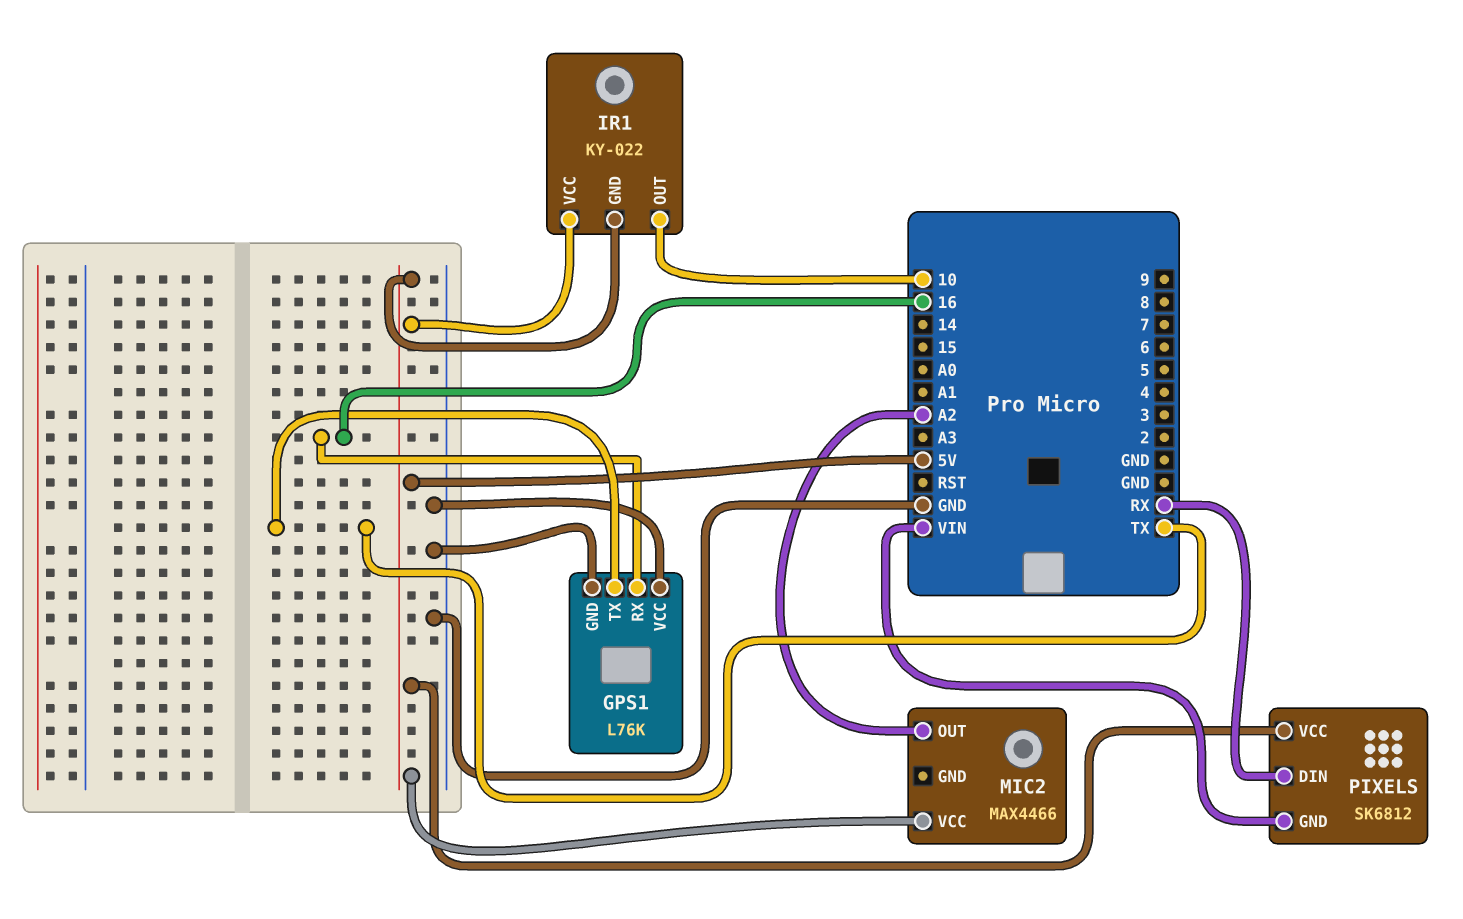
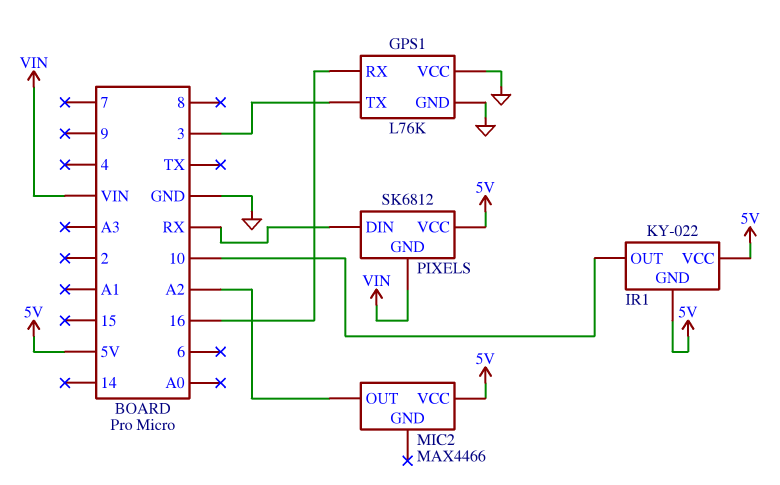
GPS1 pin TX: TX -> 3

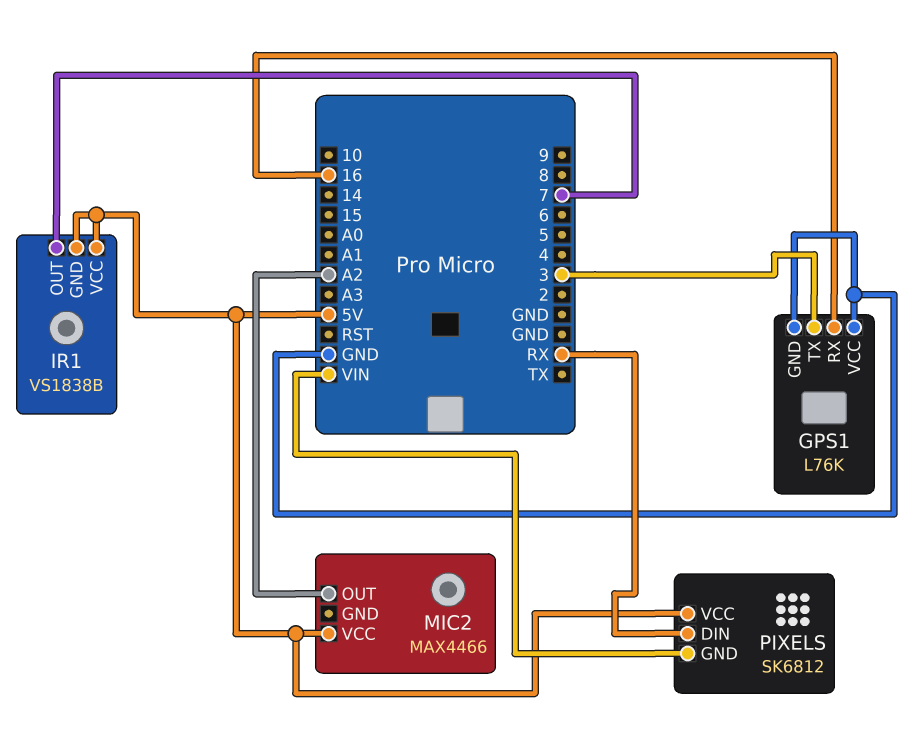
IR1: KY-022 -> VS1838B
IR1 pin OUT: 10 -> 7

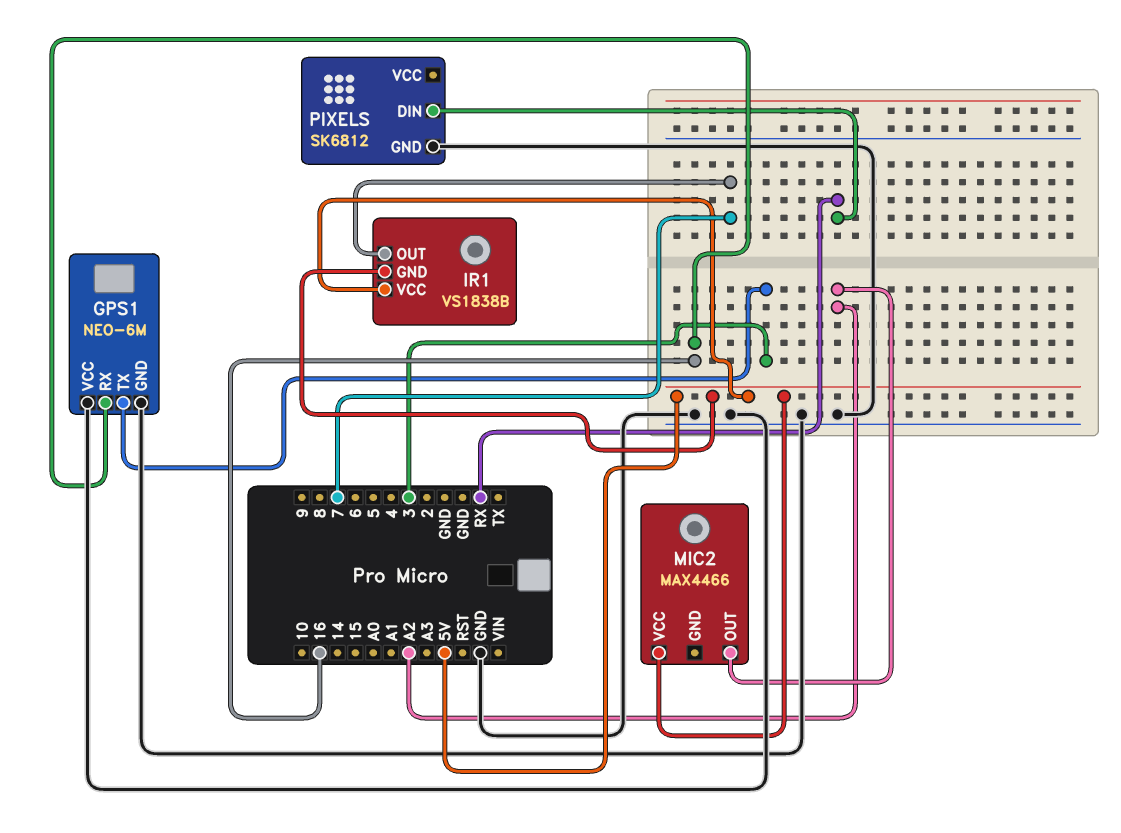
GPS1: L76K -> NEO-6M
PIXELS pin GND: VIN -> GND
PIXELS pin VCC: 5V -> none

